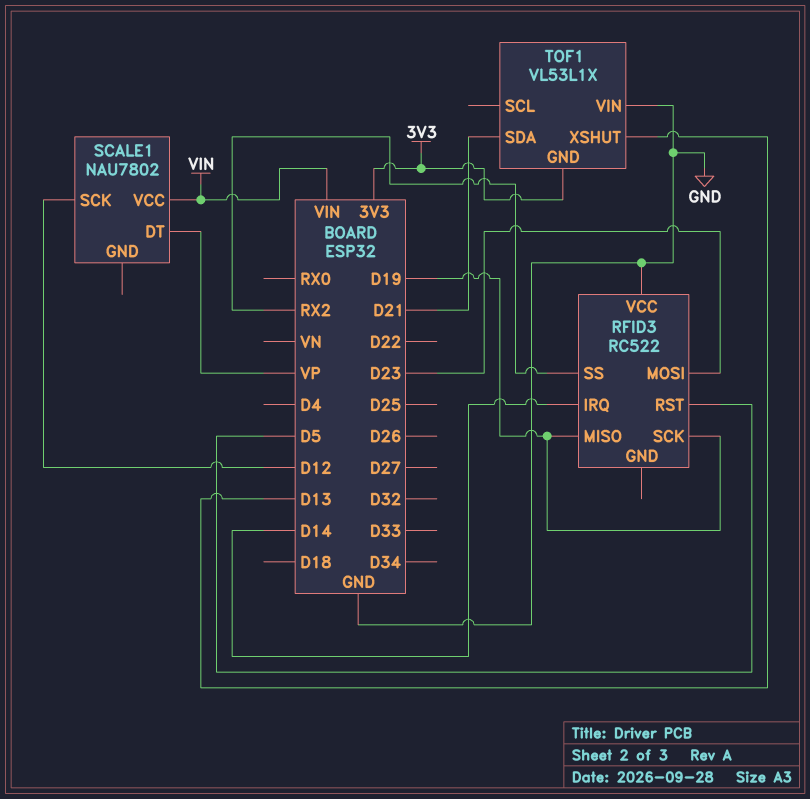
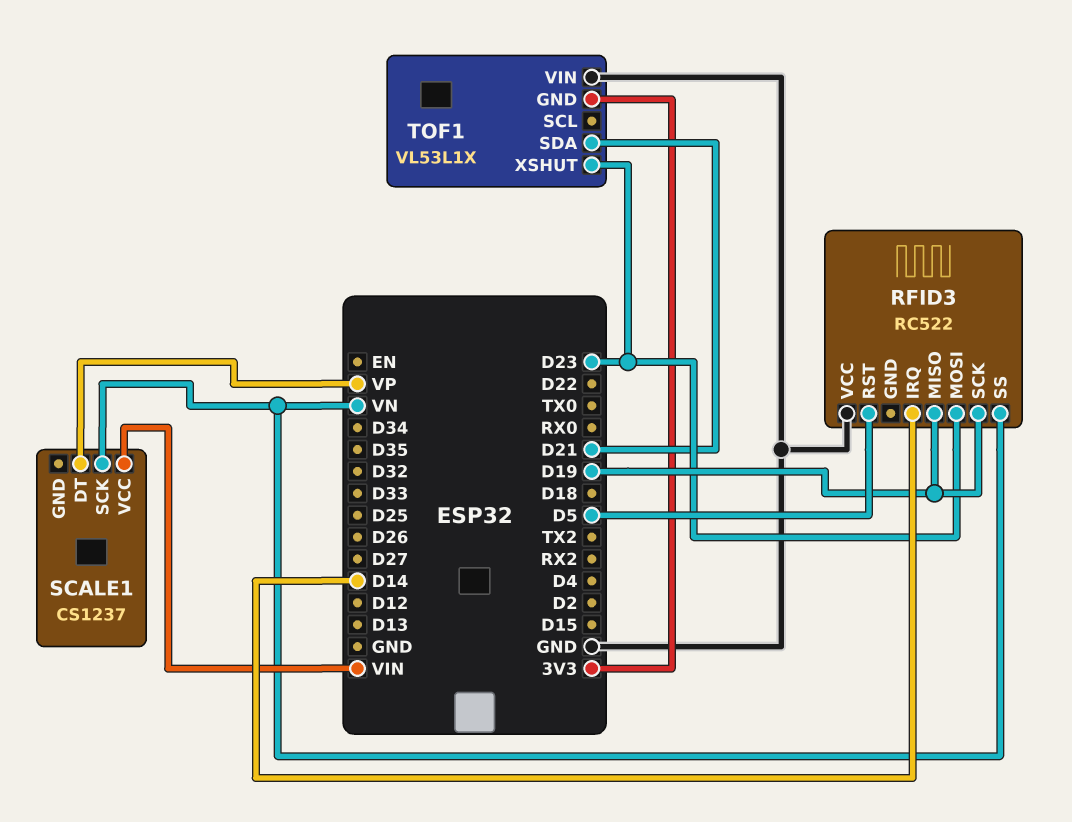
RFID3 pin SS: RX2 -> VN
SCALE1: NAU7802 -> CS1237
SCALE1 pin SCK: D12 -> VN
TOF1 pin XSHUT: D13 -> D23

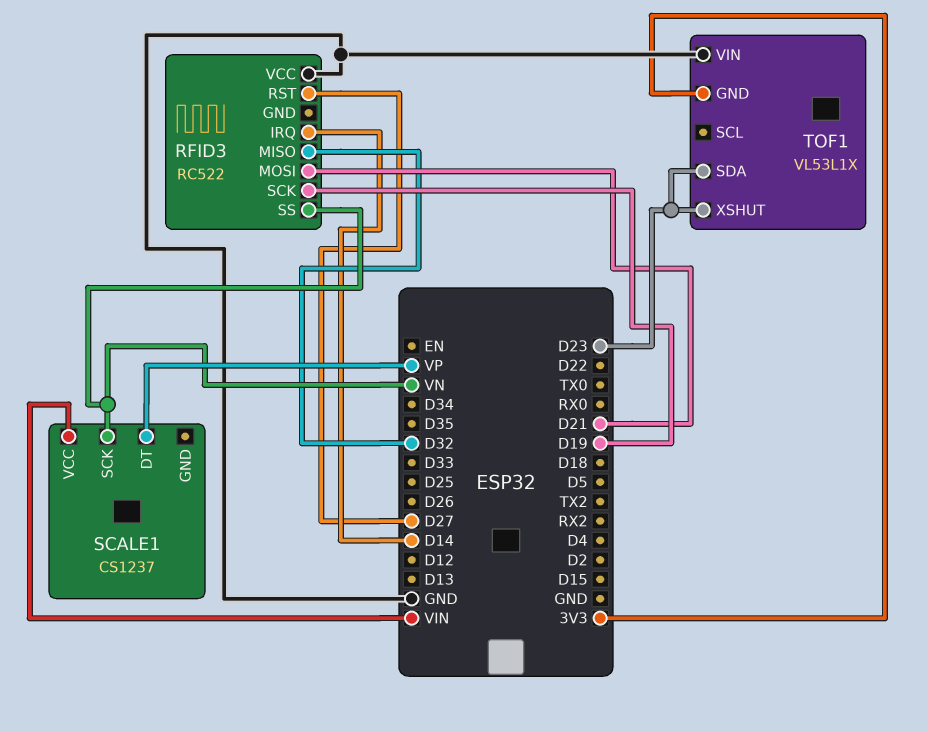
RFID3 pin MISO: D19 -> D32
RFID3 pin MOSI: D23 -> D21
RFID3 pin RST: D5 -> D27
TOF1 pin SDA: D21 -> D23

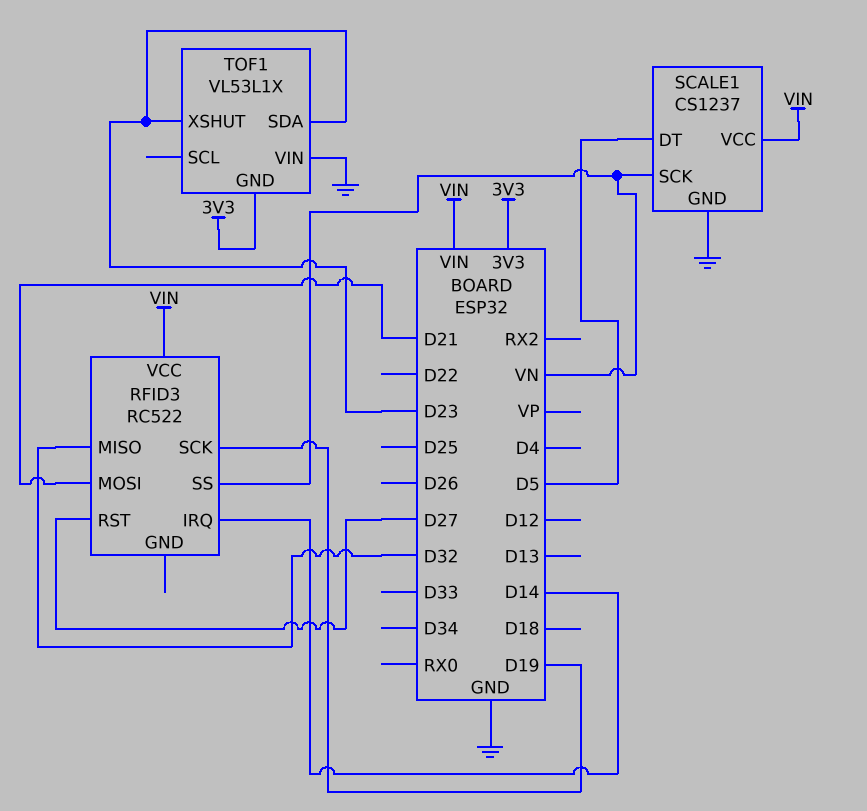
RFID3 pin VCC: GND -> VIN
SCALE1 pin DT: VP -> D5
SCALE1 pin GND: none -> GND

